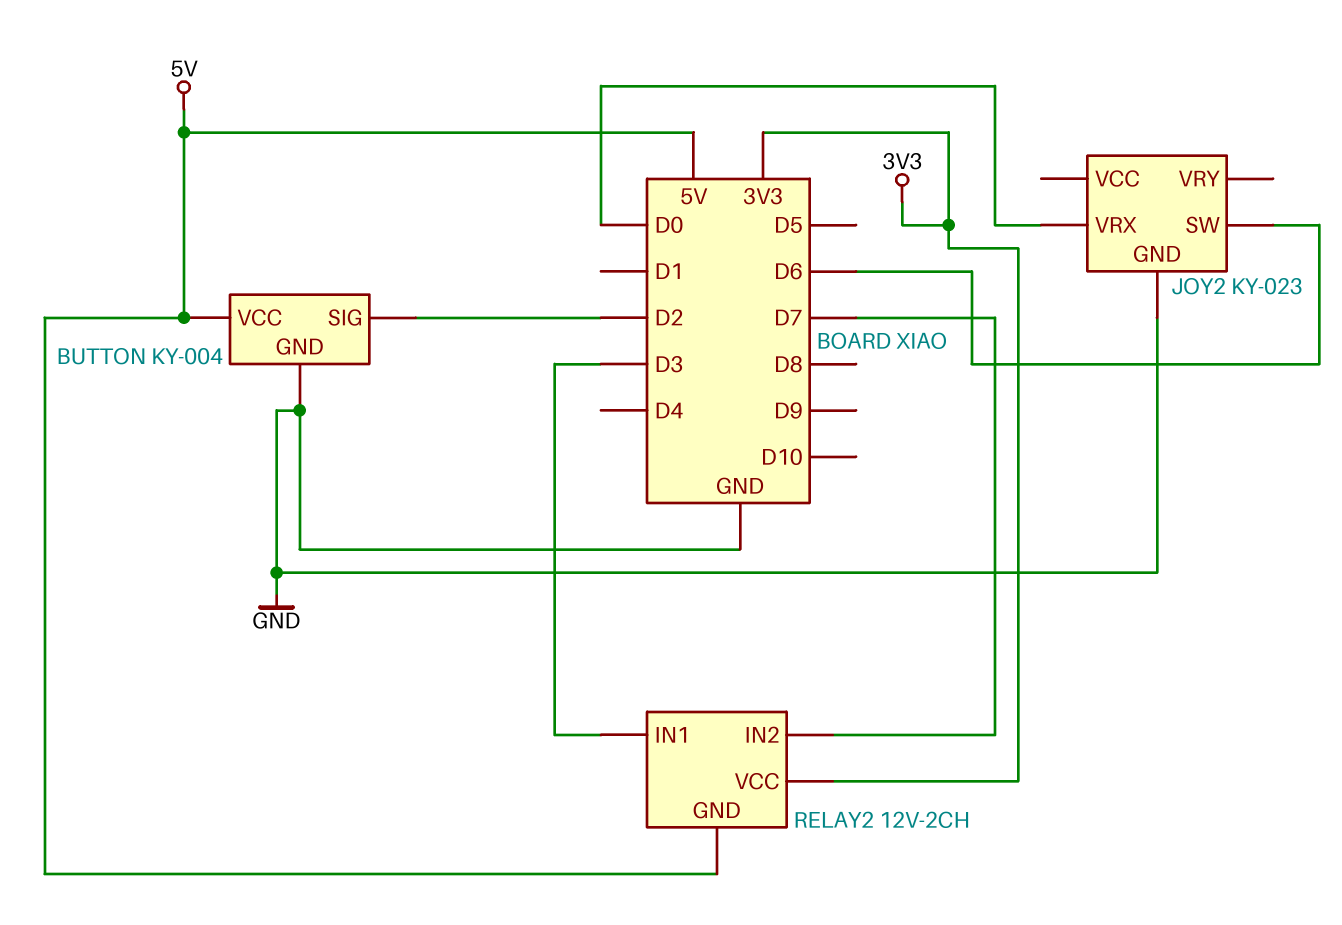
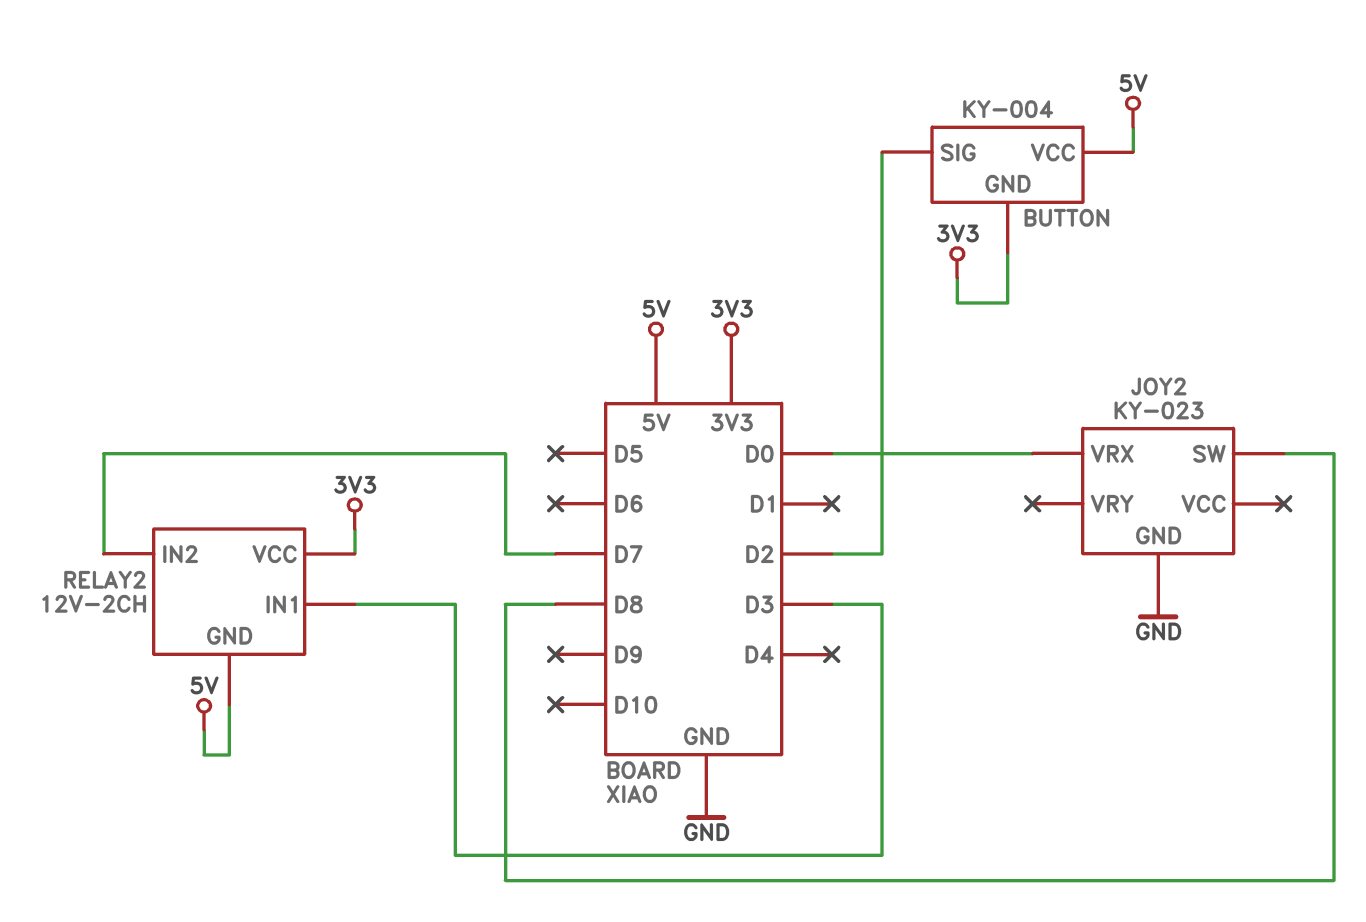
BUTTON pin GND: GND -> 3V3
JOY2 pin SW: D6 -> D8

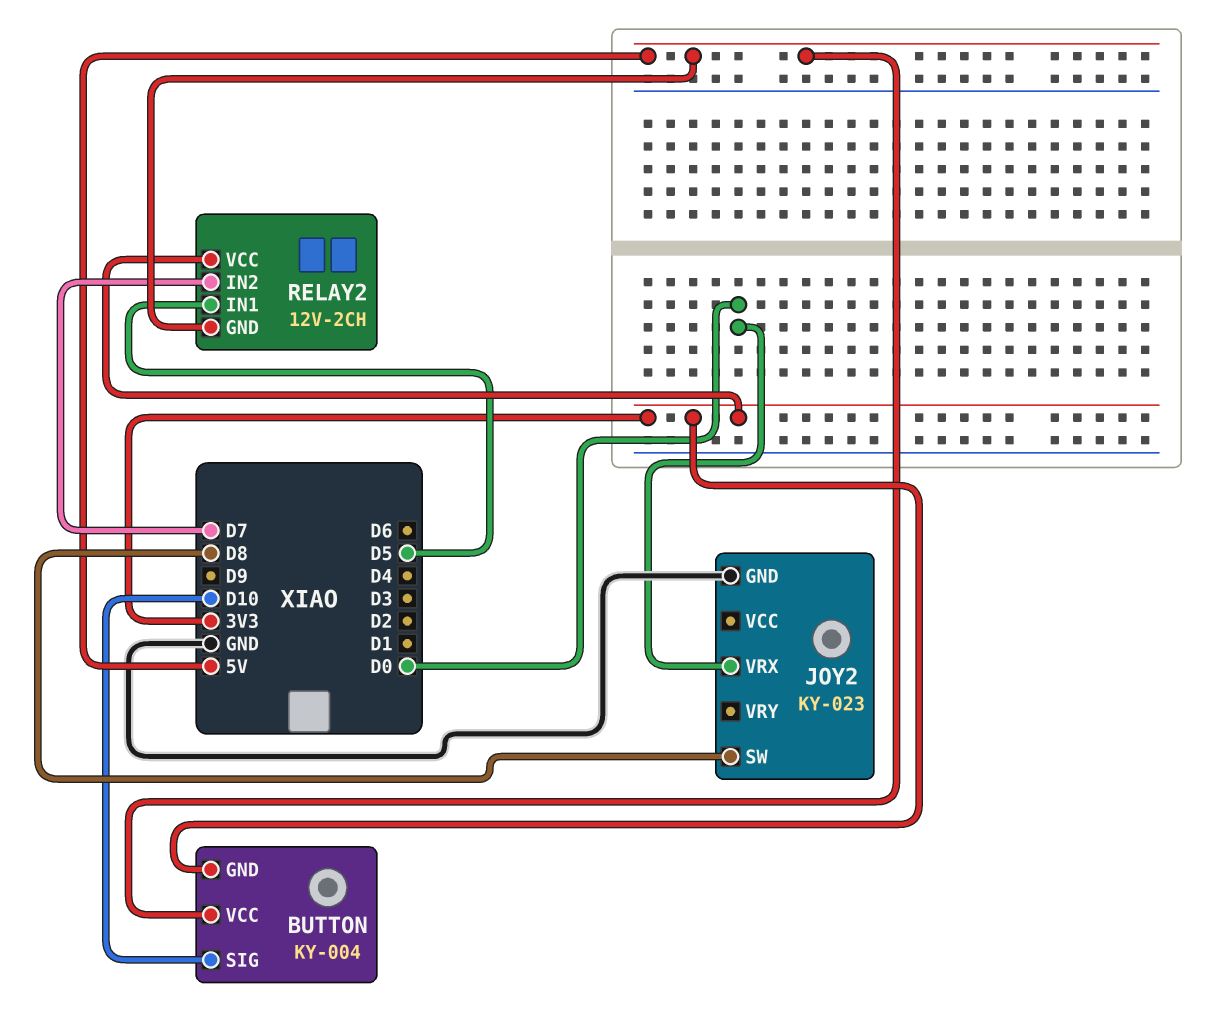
BUTTON pin SIG: D2 -> D10
RELAY2 pin IN1: D3 -> D5

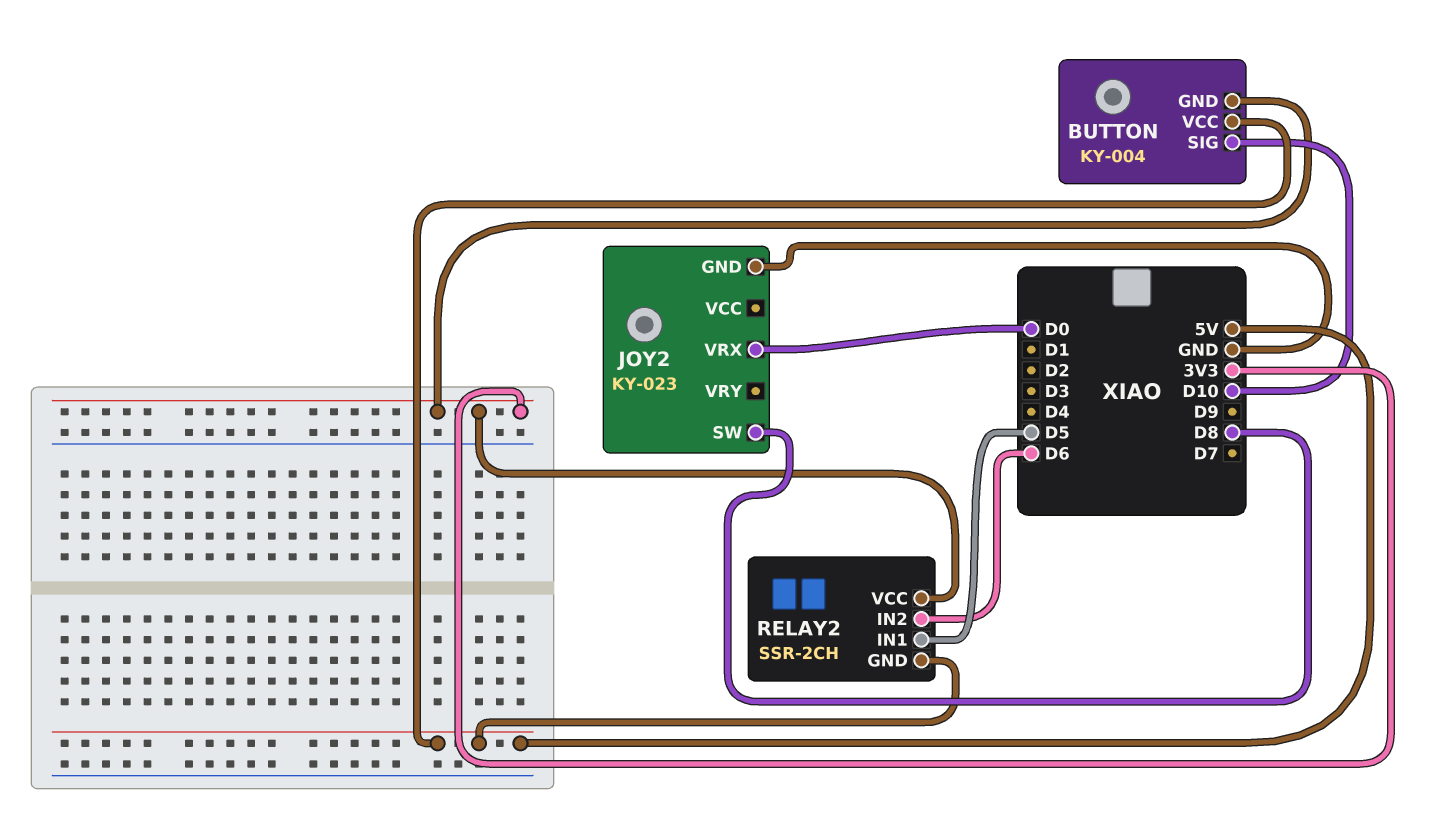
RELAY2: 12V-2CH -> SSR-2CH
RELAY2 pin IN2: D7 -> D6

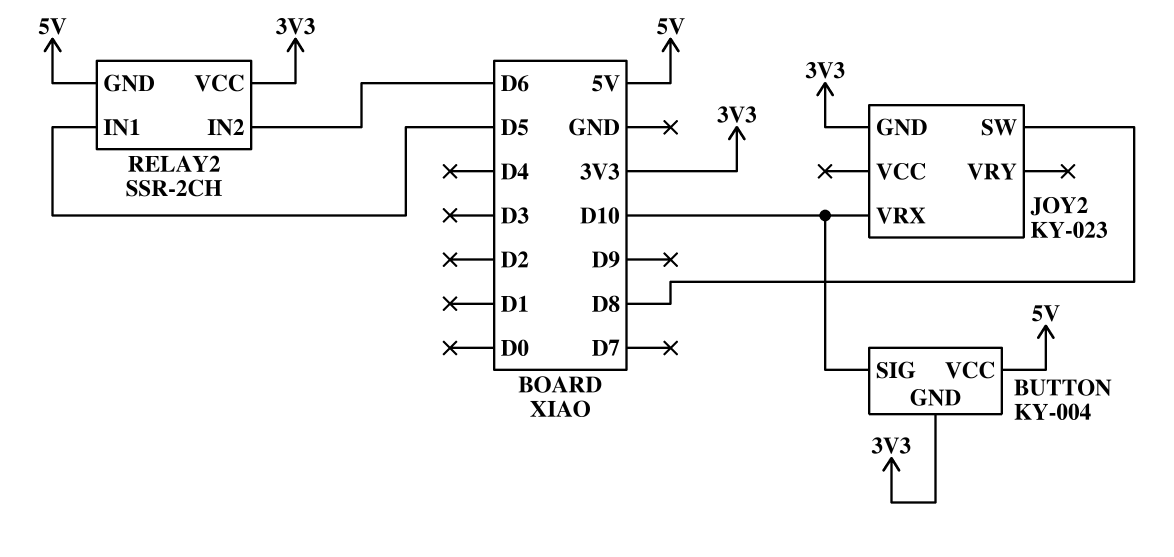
JOY2 pin GND: GND -> 3V3
JOY2 pin VRX: D0 -> D10

